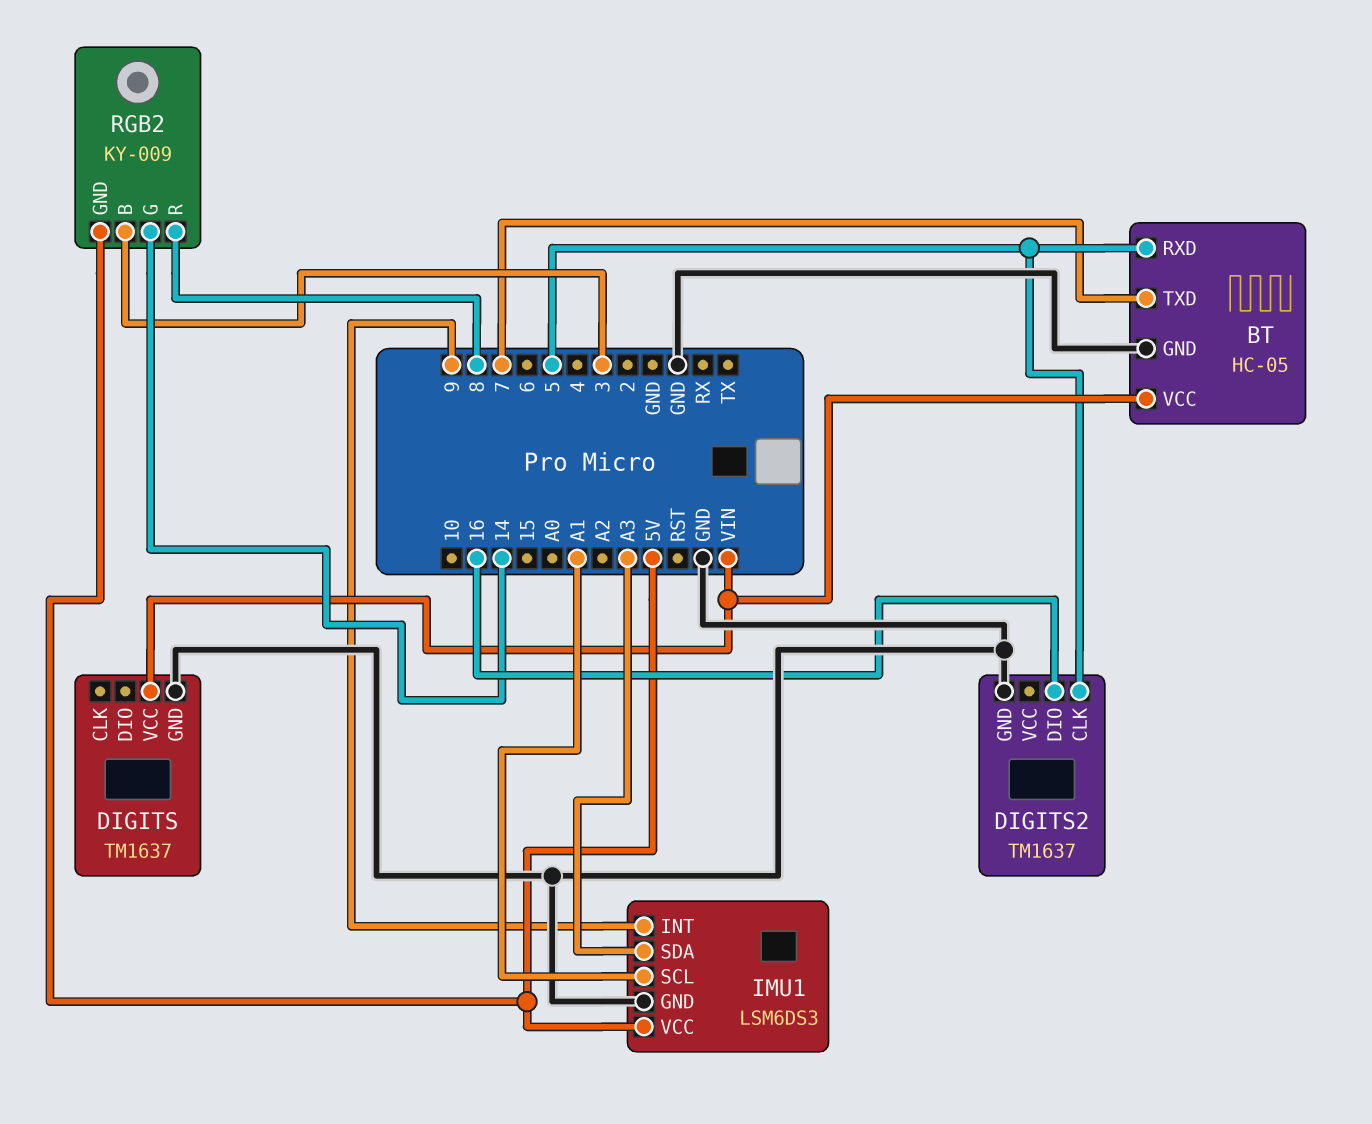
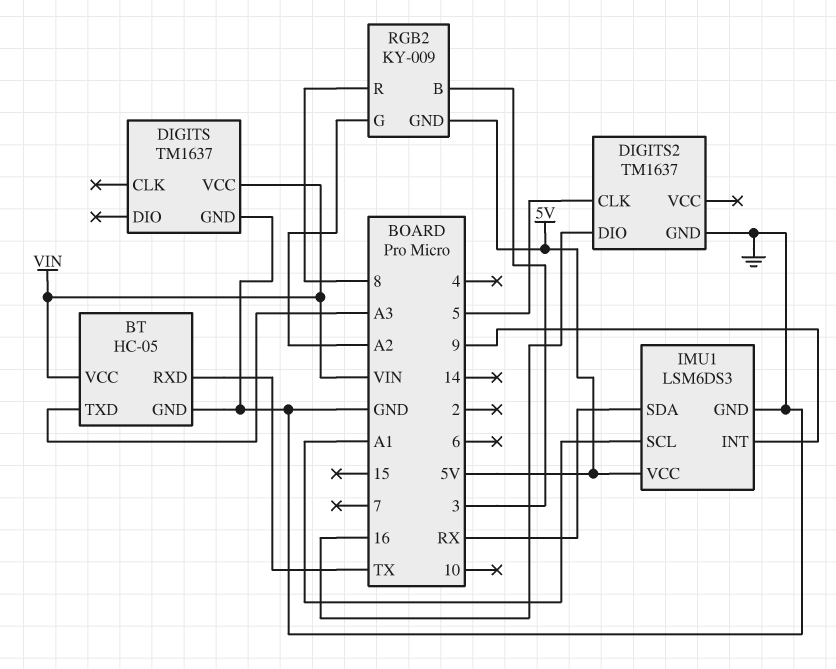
BT pin RXD: 5 -> TX
BT pin TXD: 7 -> A3
IMU1 pin SDA: A3 -> RX
RGB2 pin G: 14 -> A2

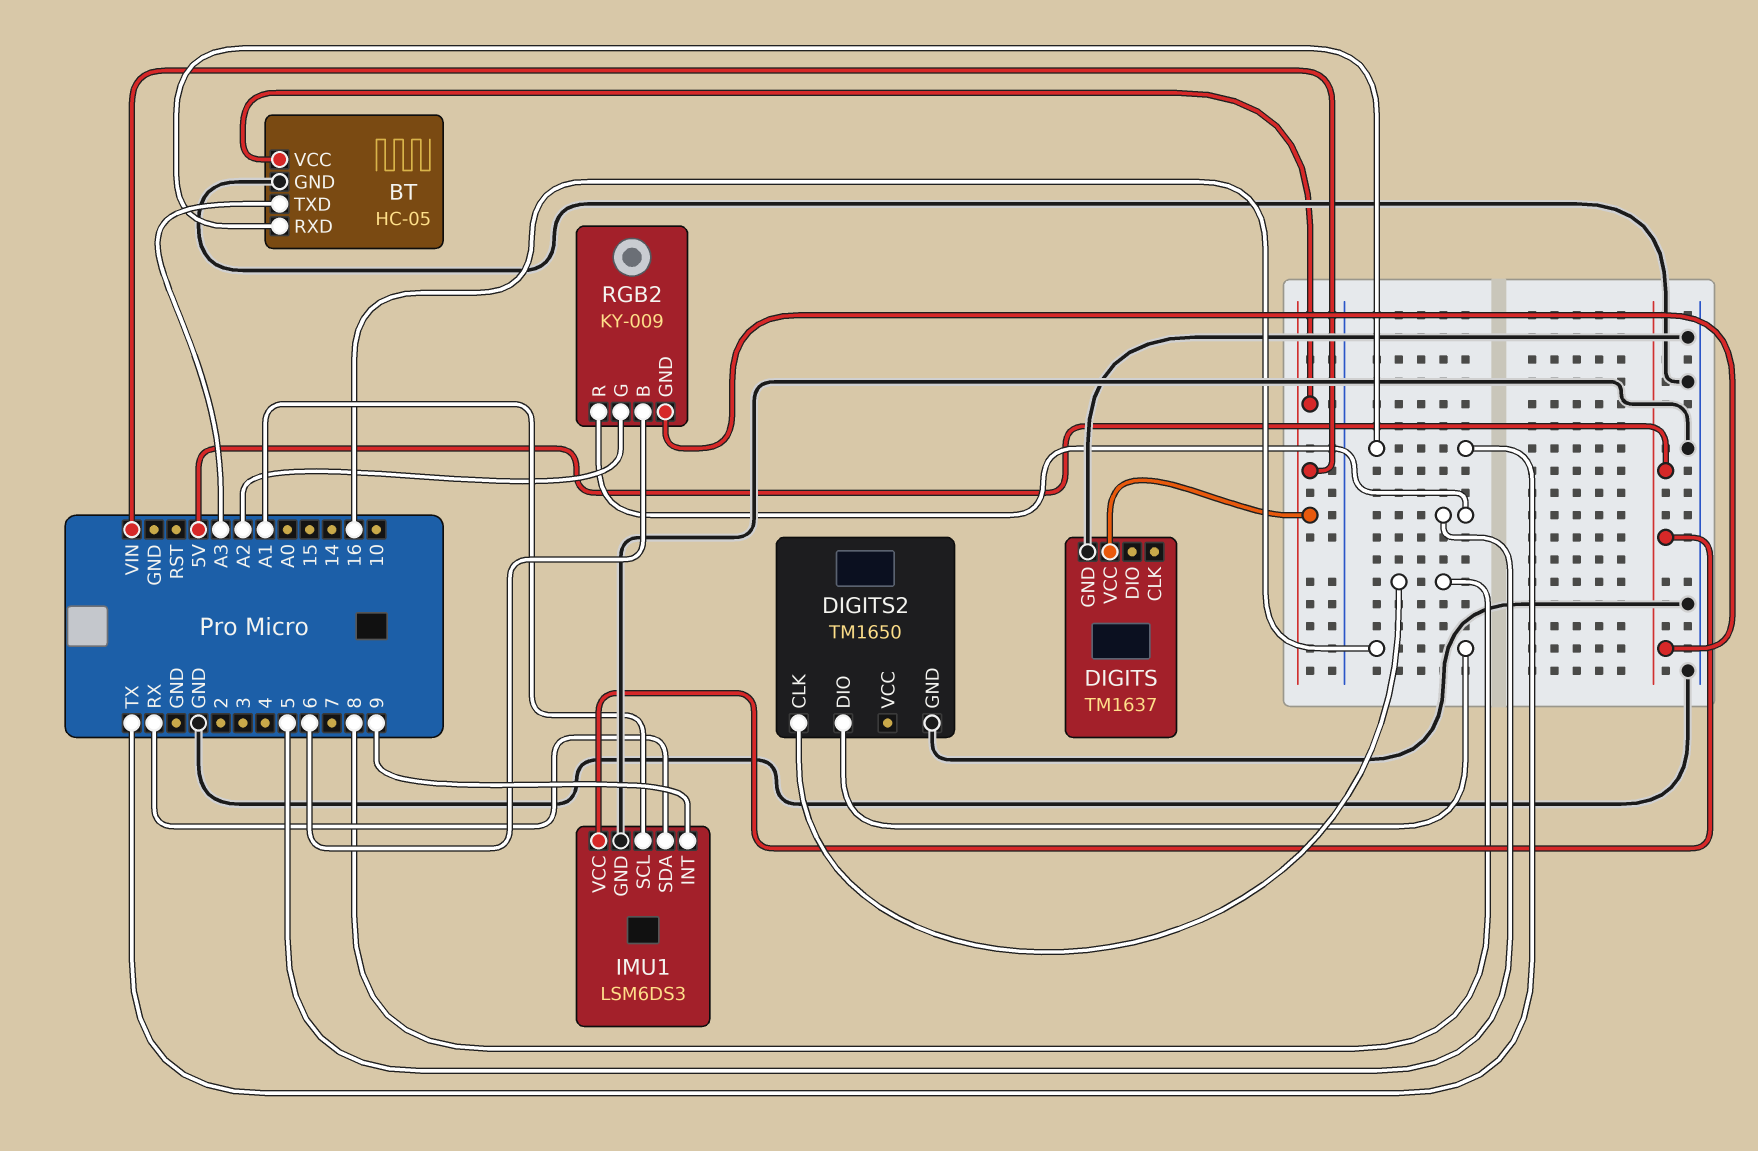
DIGITS2: TM1637 -> TM1650
DIGITS2 pin CLK: 5 -> 8
RGB2 pin B: 3 -> 6
RGB2 pin R: 8 -> 5

